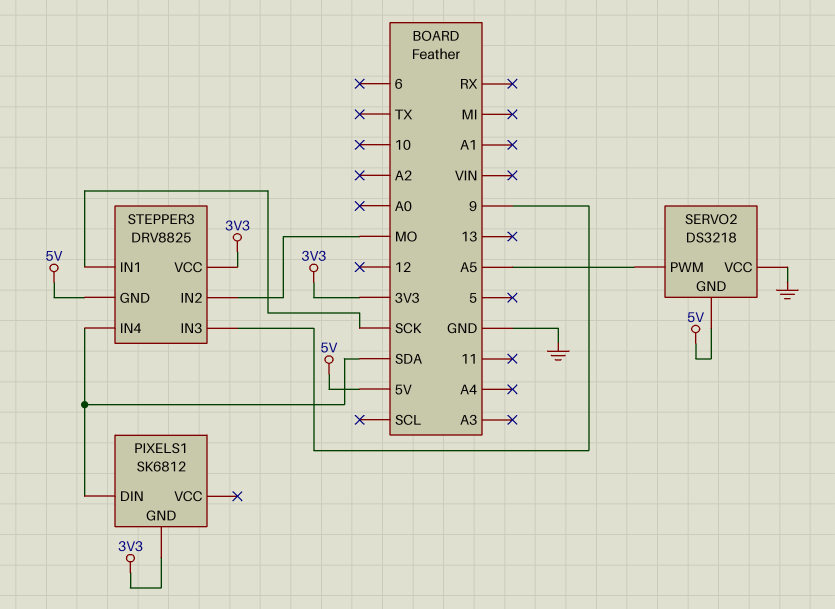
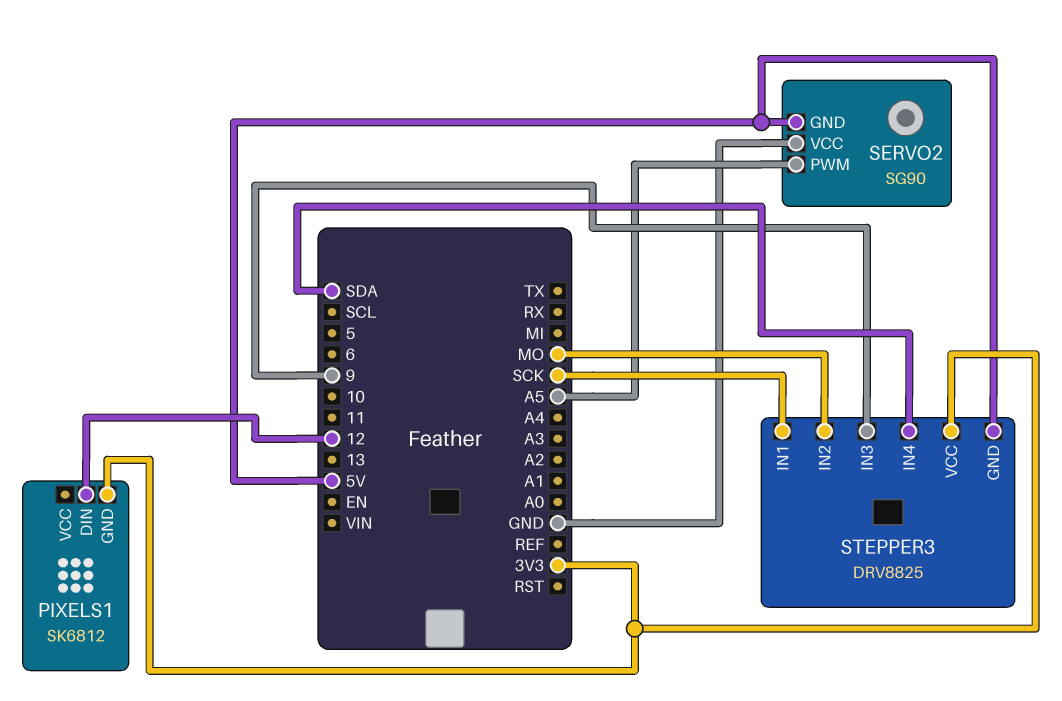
PIXELS1 pin DIN: SDA -> 12
SERVO2: DS3218 -> SG90

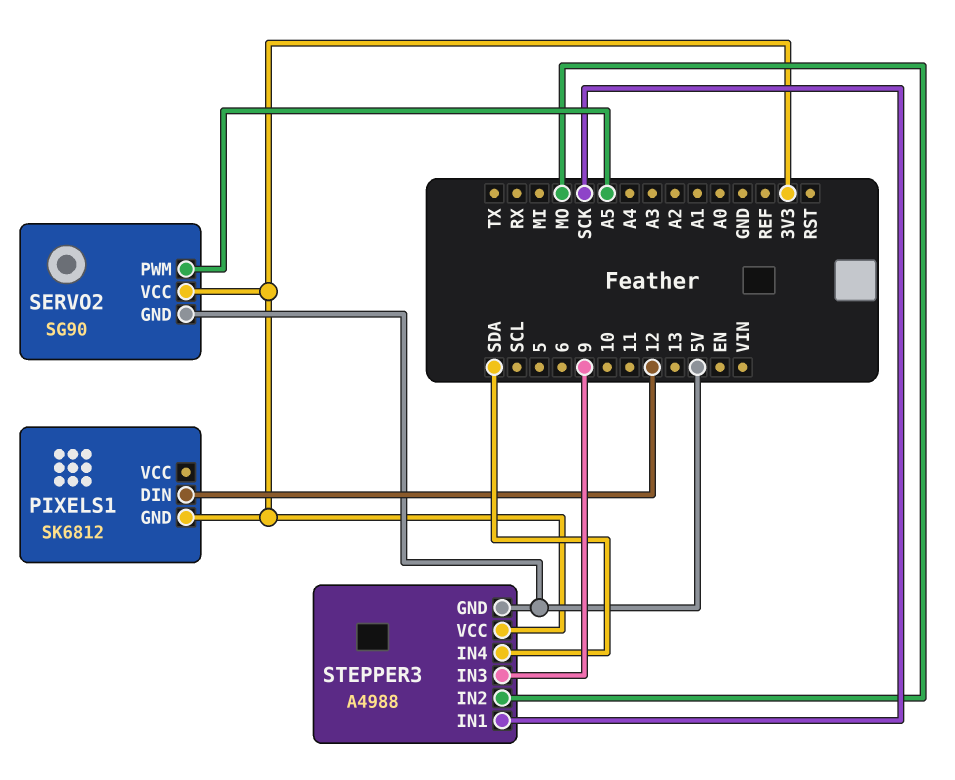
SERVO2 pin VCC: GND -> 3V3
STEPPER3: DRV8825 -> A4988

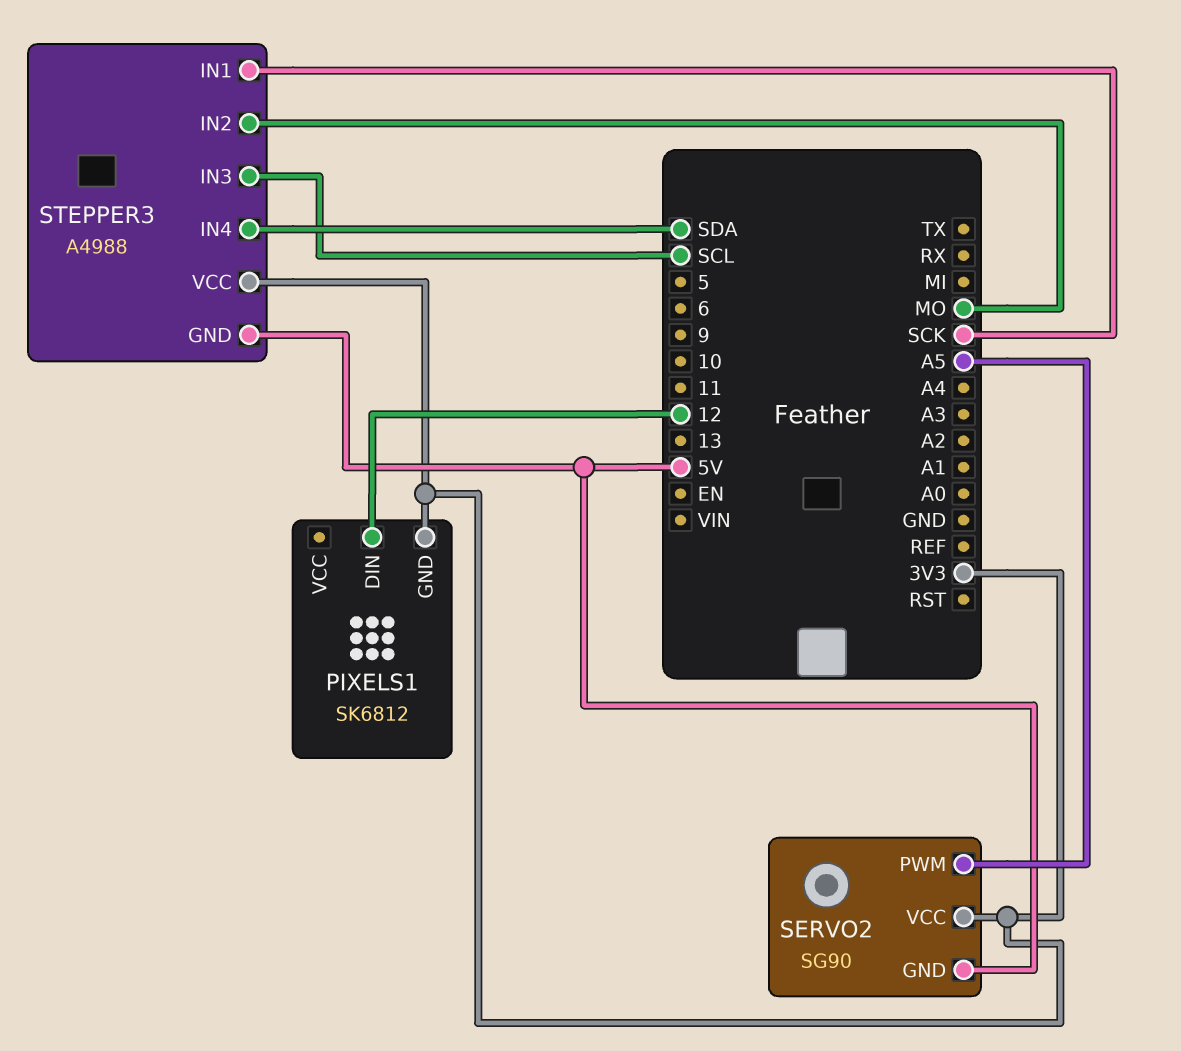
STEPPER3 pin IN3: 9 -> SCL

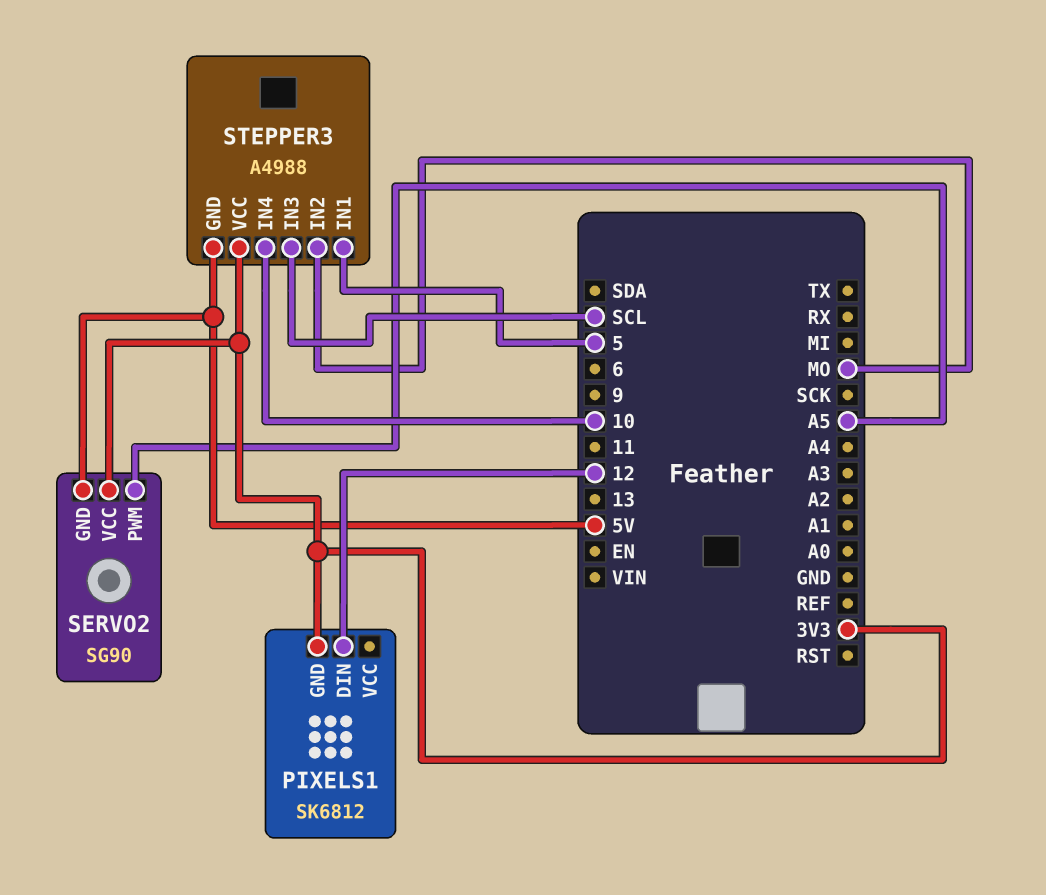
STEPPER3 pin IN1: SCK -> 5
STEPPER3 pin IN4: SDA -> 10

